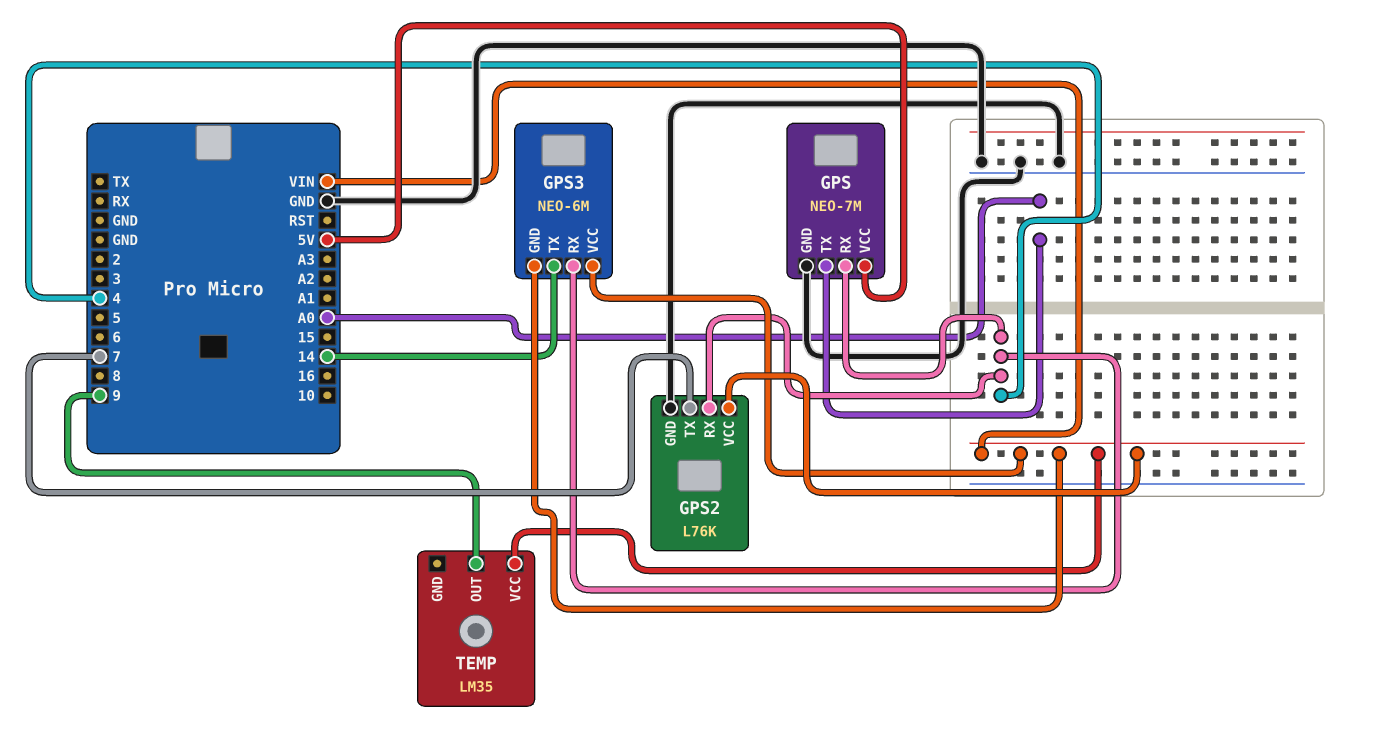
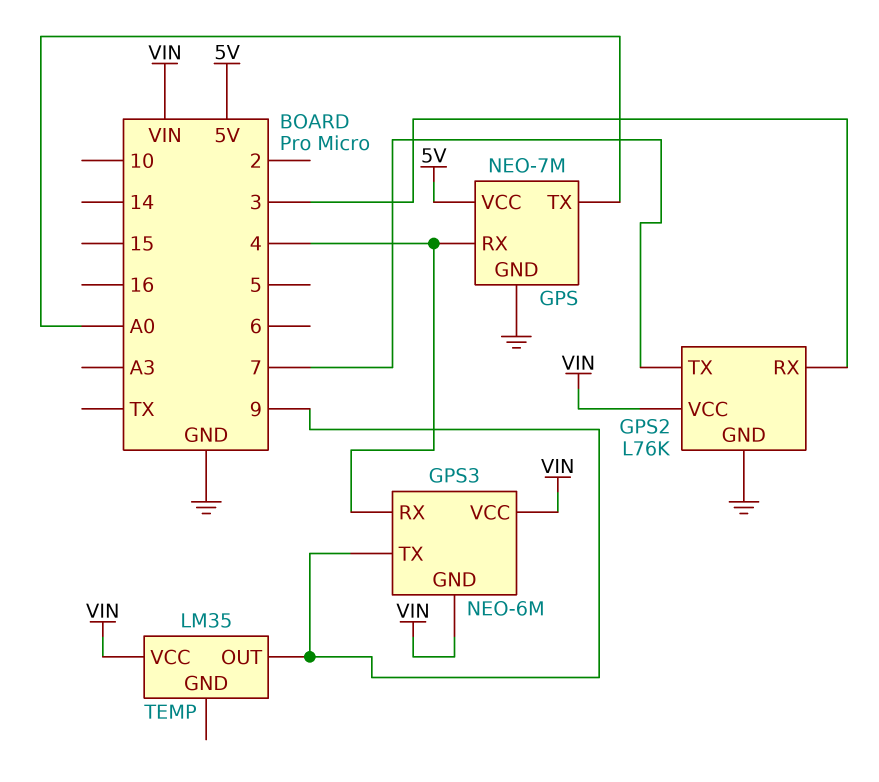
GPS2 pin RX: 4 -> 3
GPS3 pin TX: 14 -> 9

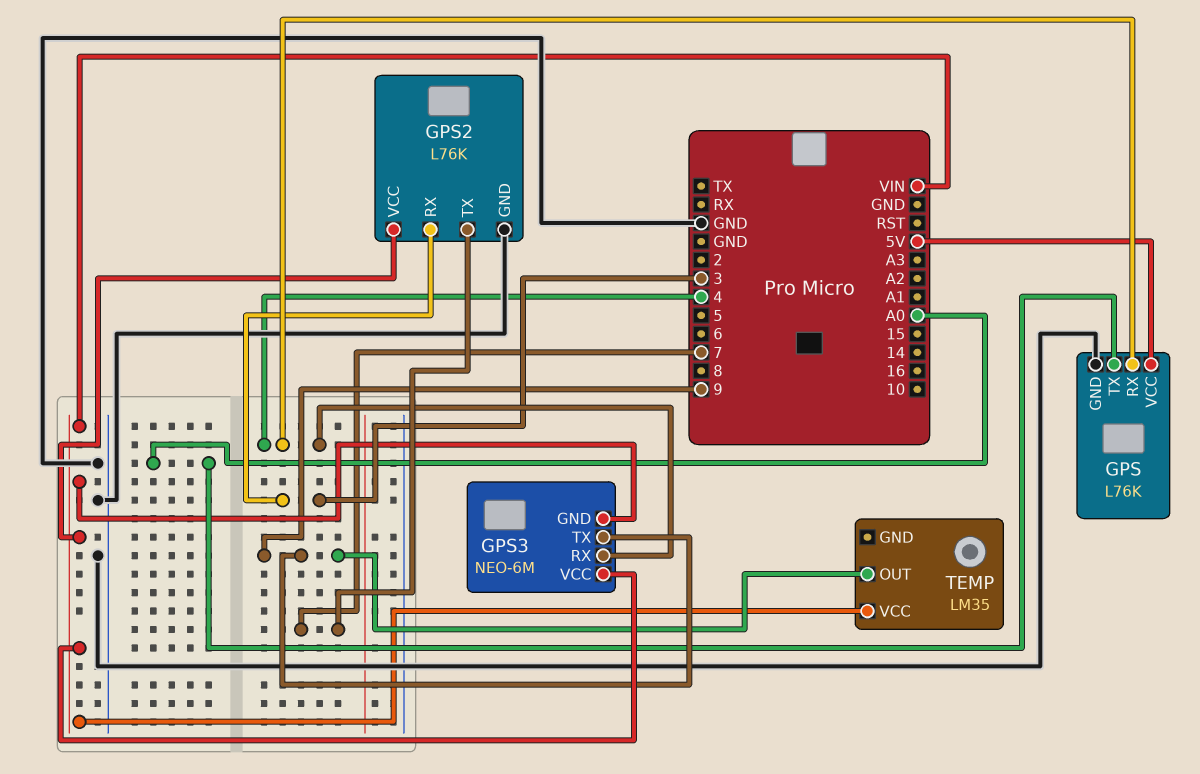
GPS: NEO-7M -> L76K

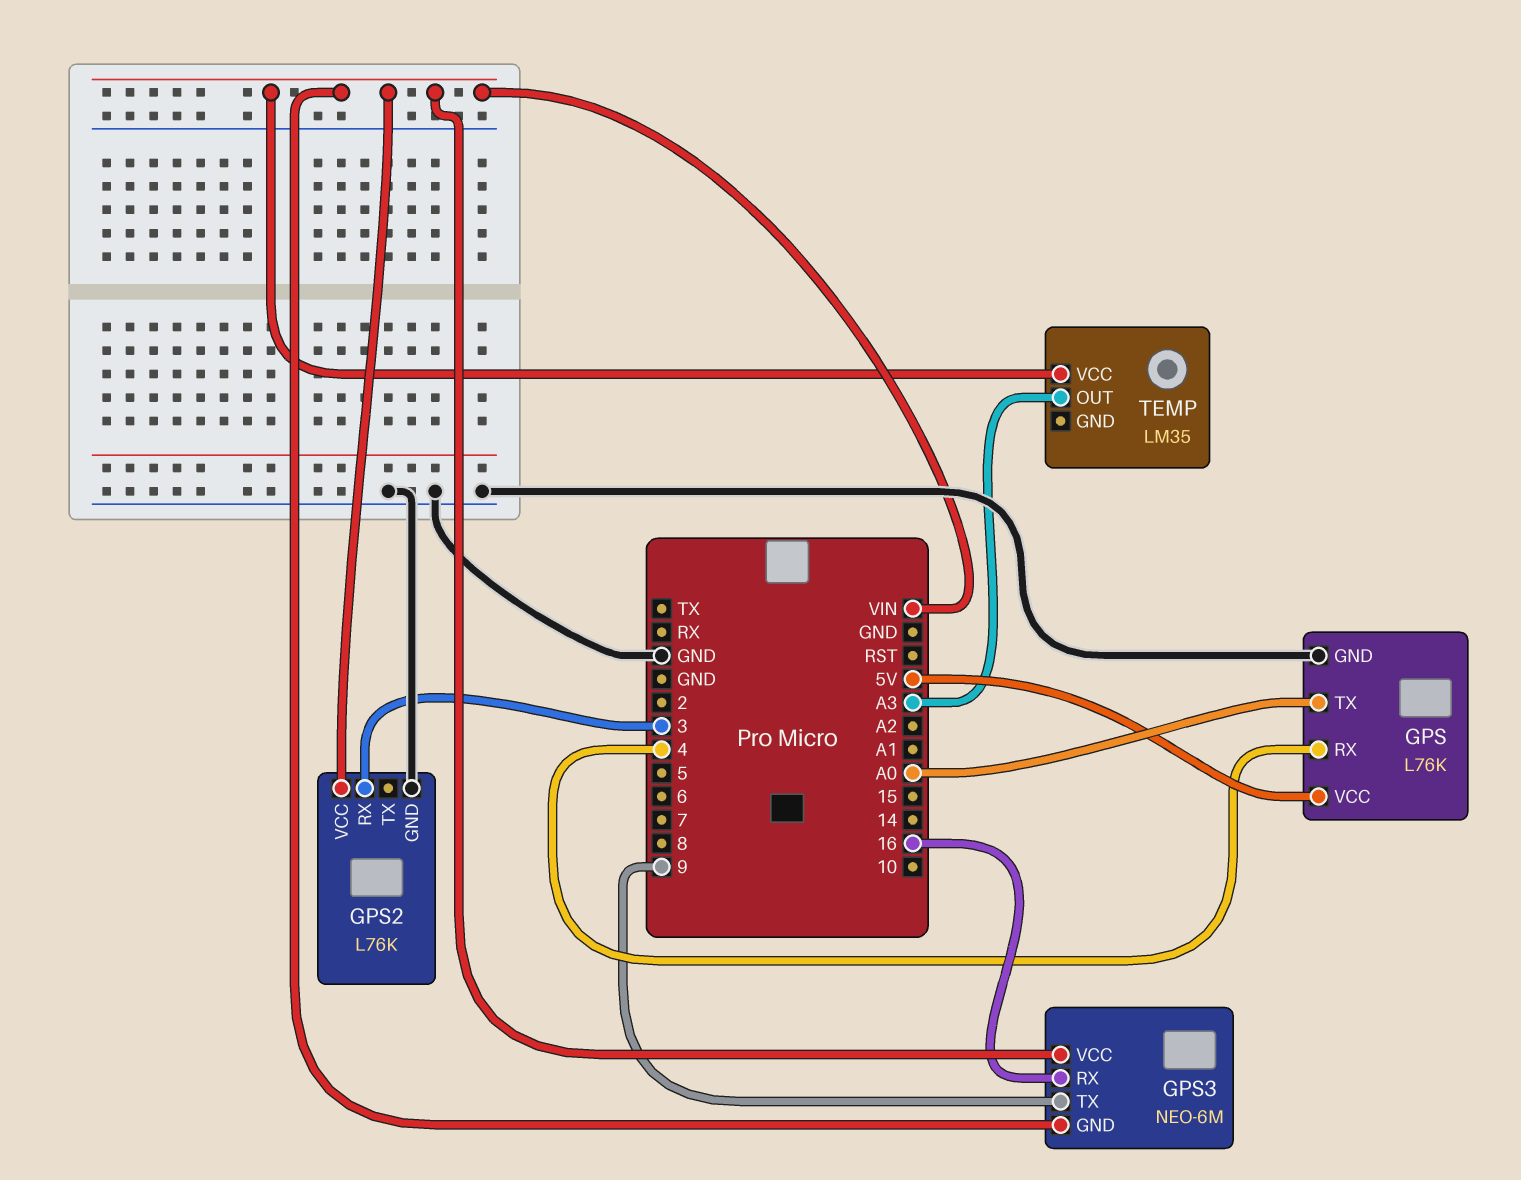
GPS2 pin TX: 7 -> none
GPS3 pin RX: 4 -> 16
TEMP pin OUT: 9 -> A3

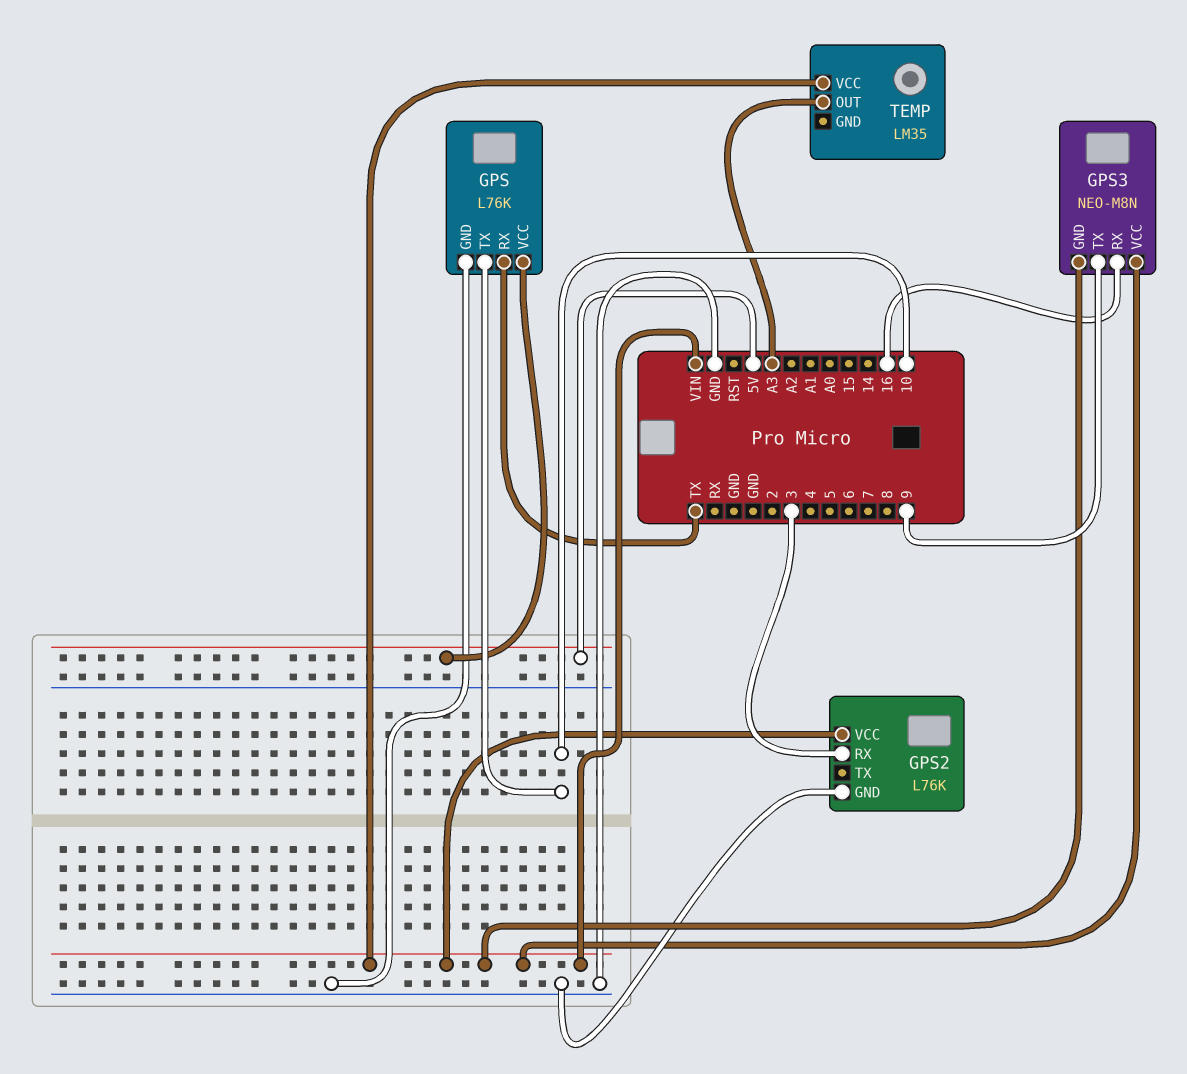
GPS pin RX: 4 -> TX
GPS pin TX: A0 -> 10
GPS3: NEO-6M -> NEO-M8N

